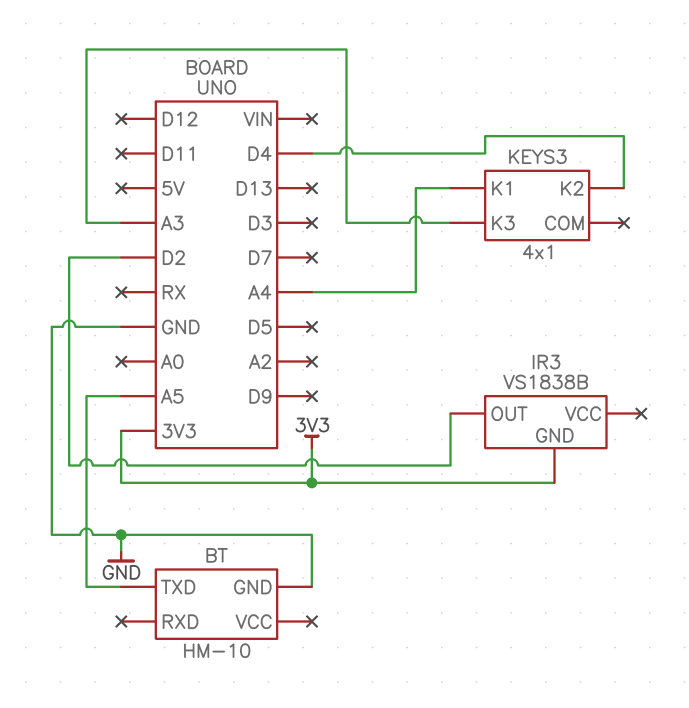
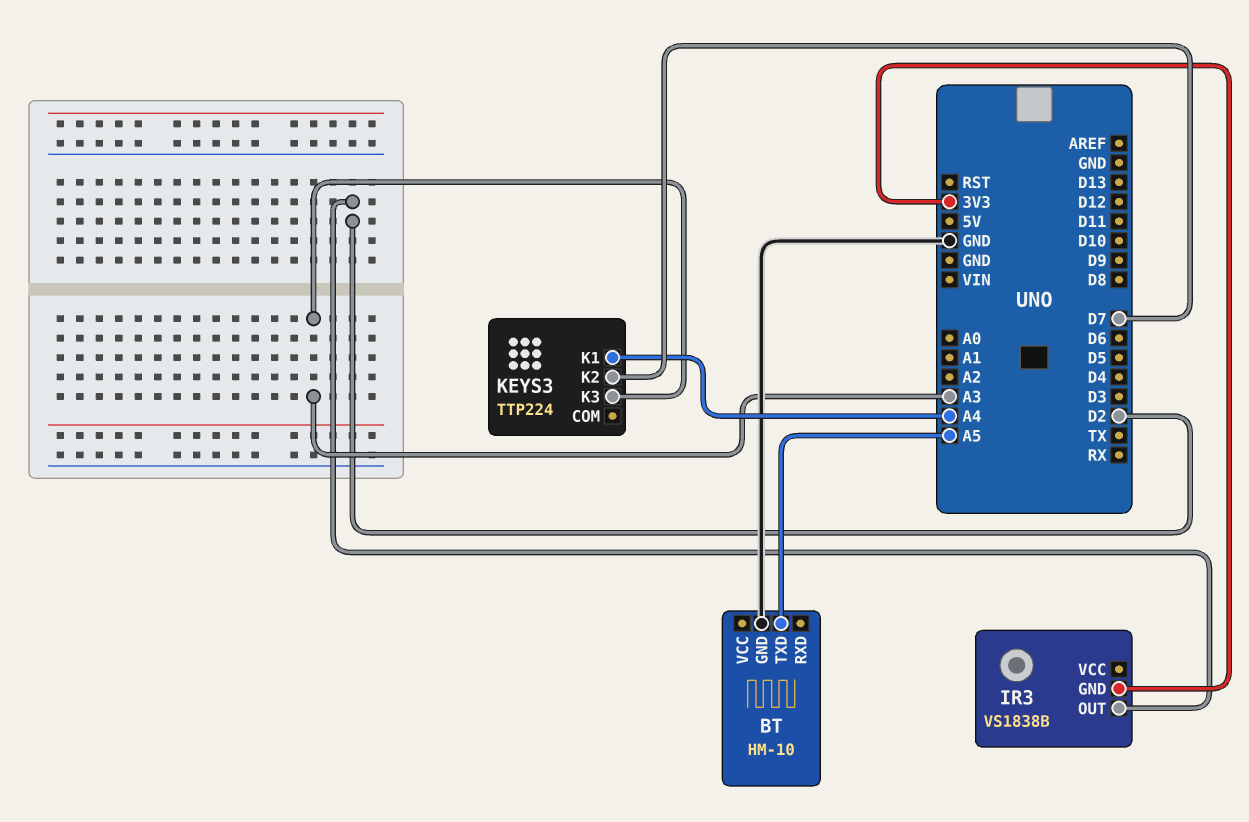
KEYS3: 4x1 -> TTP224
KEYS3 pin K2: D4 -> D7

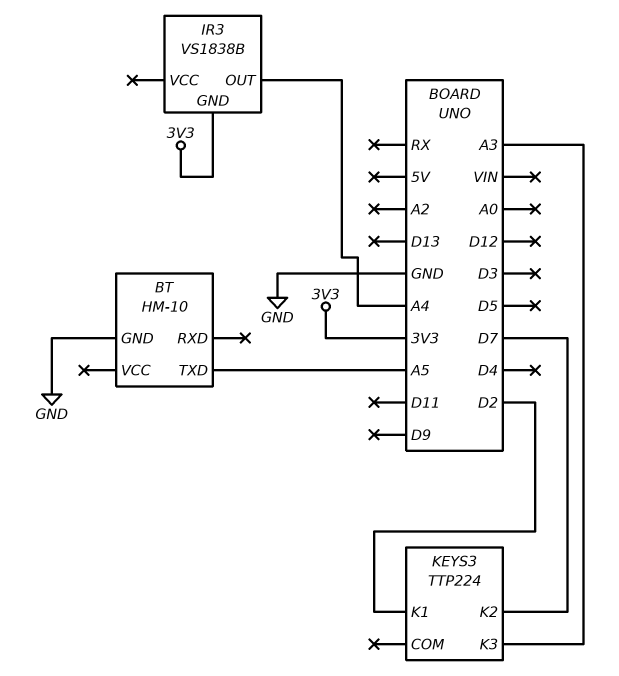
IR3 pin OUT: D2 -> A4
KEYS3 pin K1: A4 -> D2

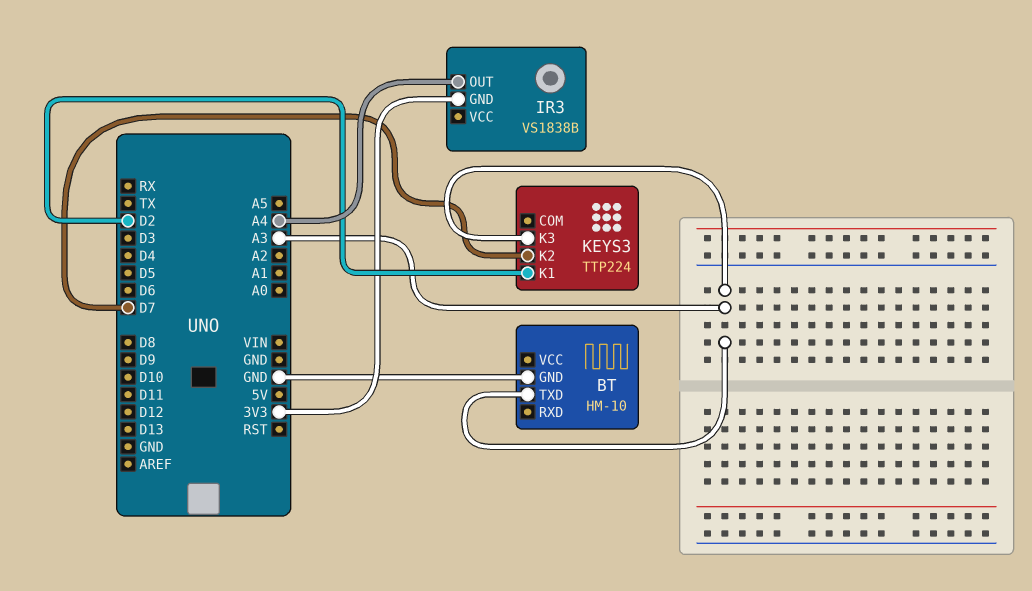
BT pin TXD: A5 -> A3

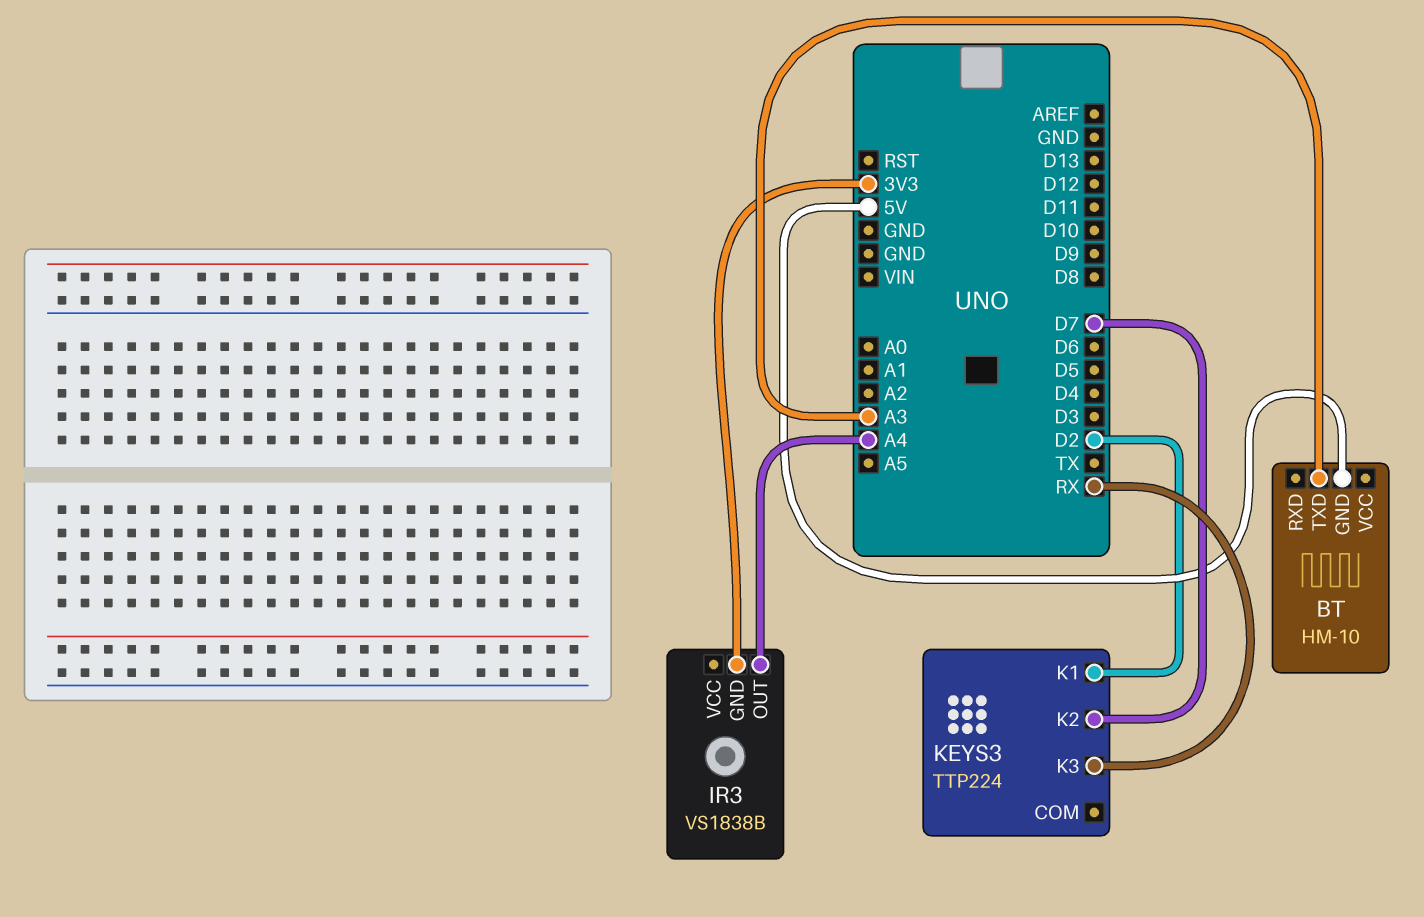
BT pin GND: GND -> 5V
KEYS3 pin K3: A3 -> RX

